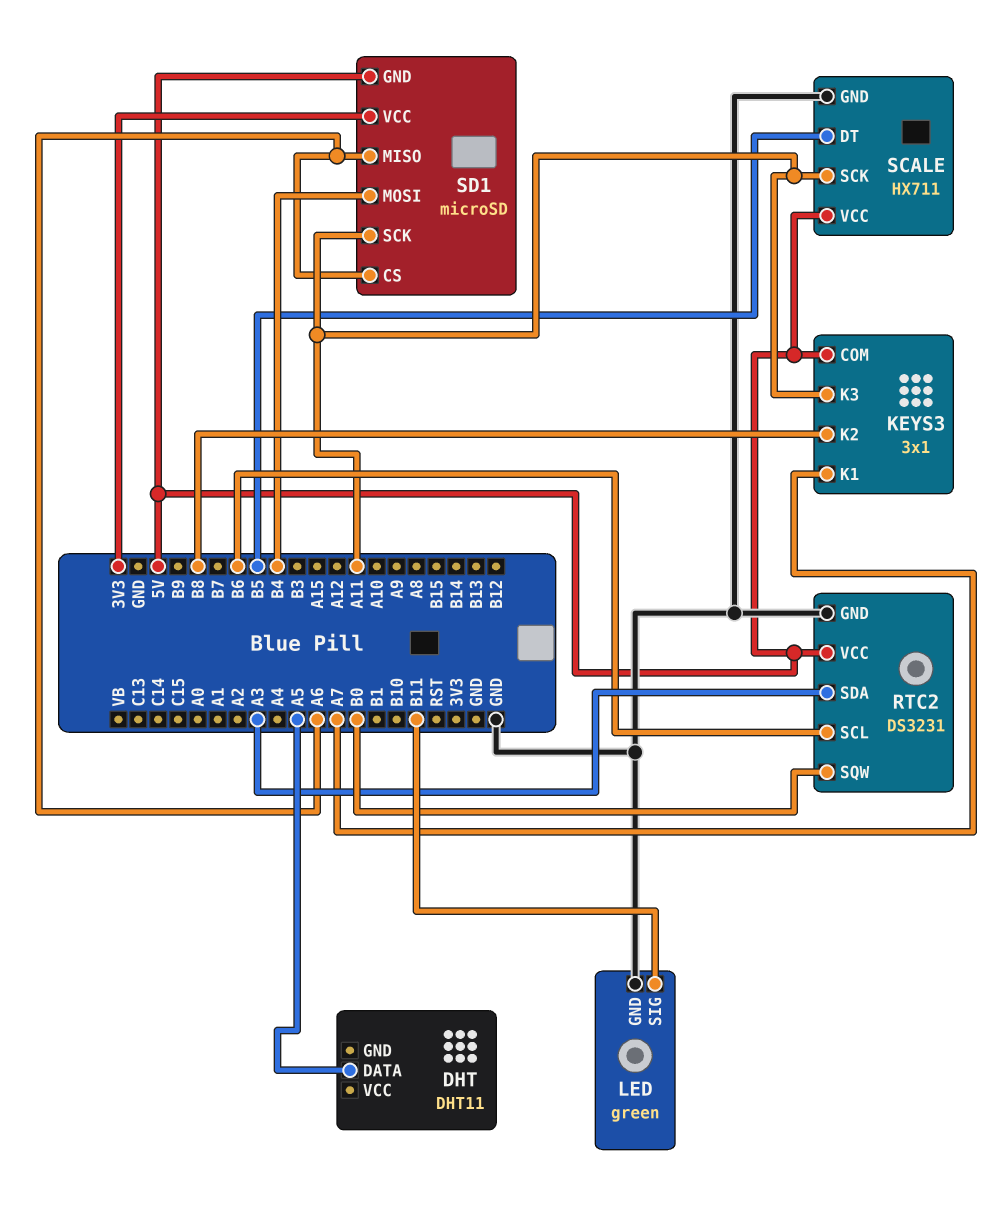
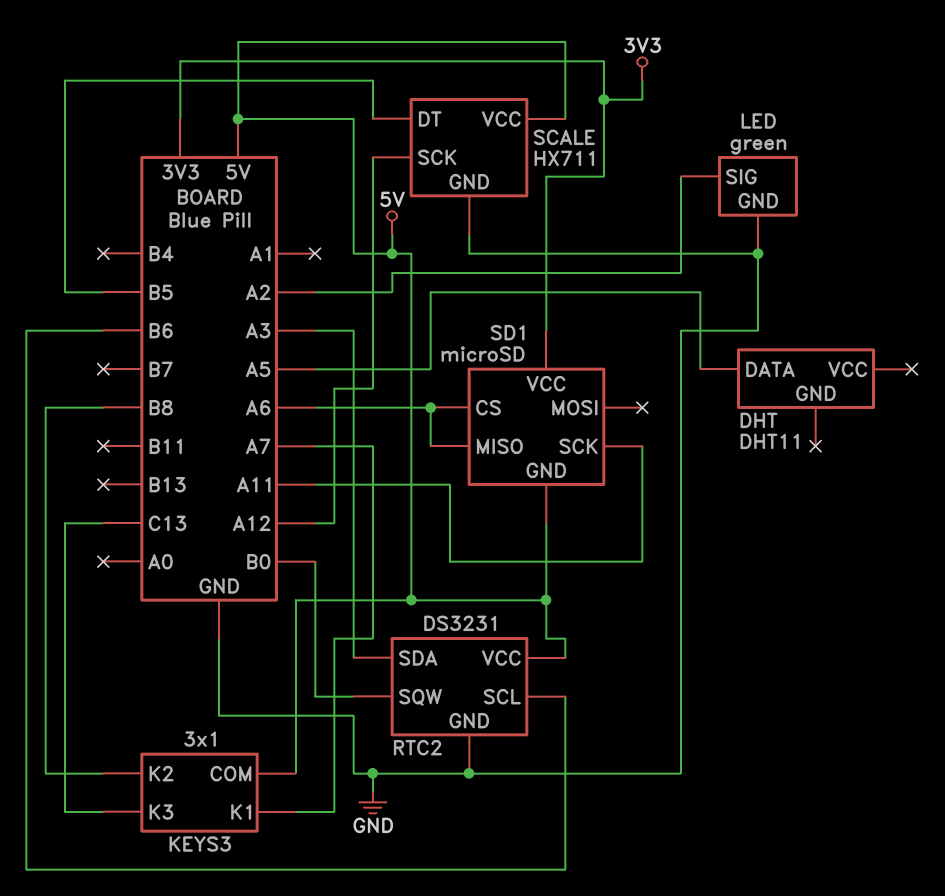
KEYS3 pin K3: A11 -> C13
LED pin SIG: B11 -> A2
SCALE pin SCK: A11 -> A12
SD1 pin MOSI: B4 -> none

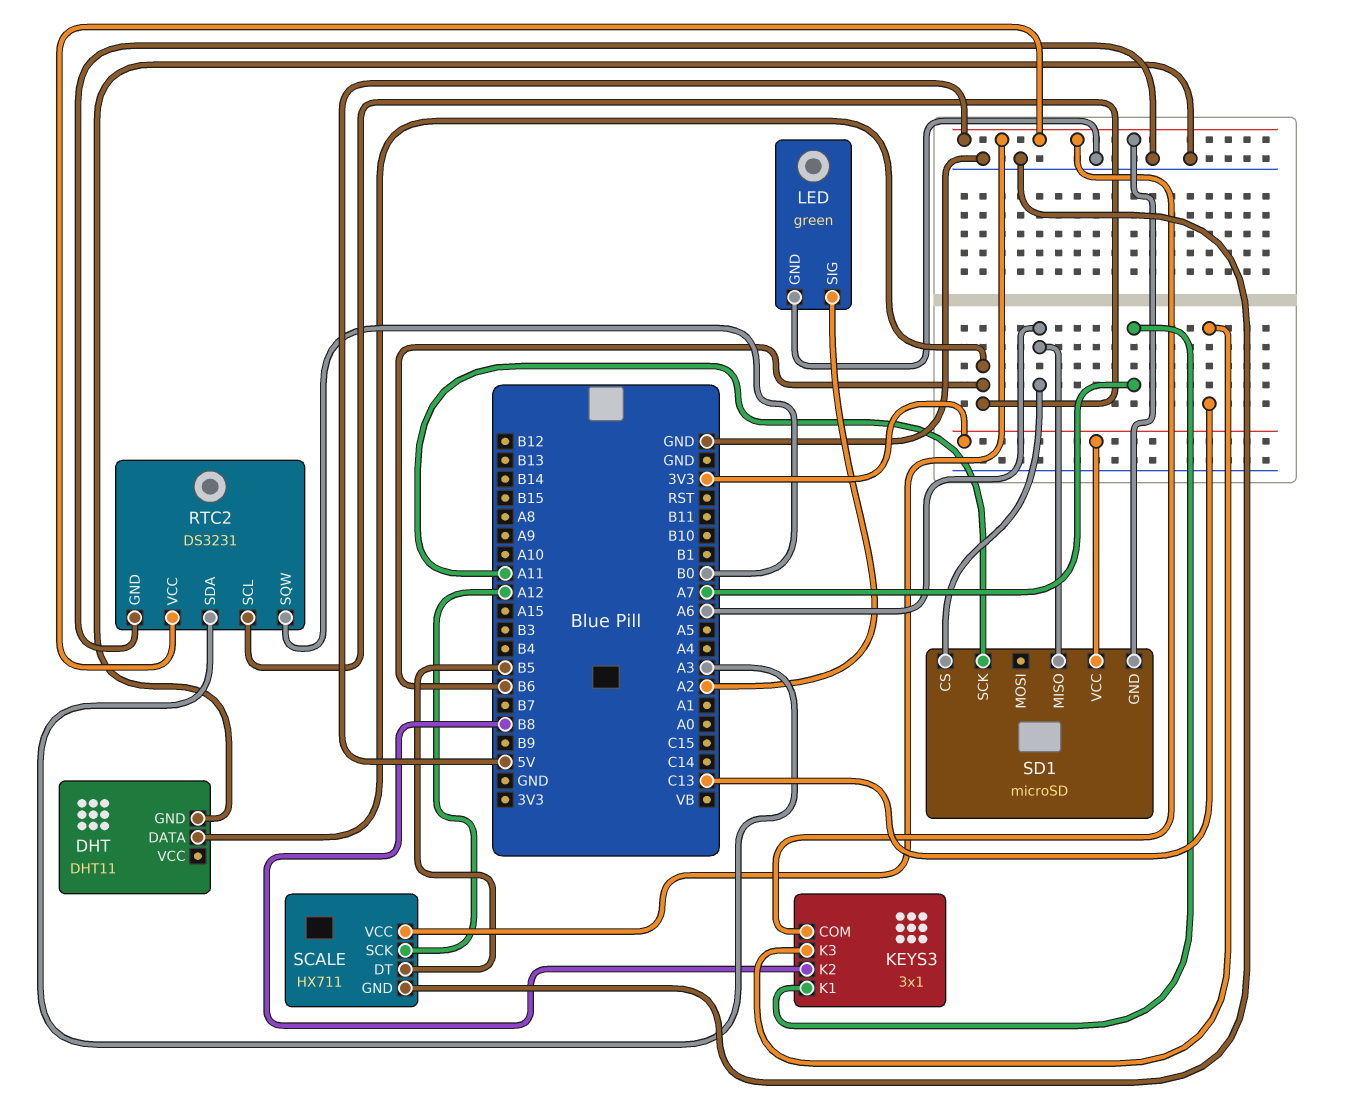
DHT pin DATA: A5 -> B6
DHT pin GND: none -> GND

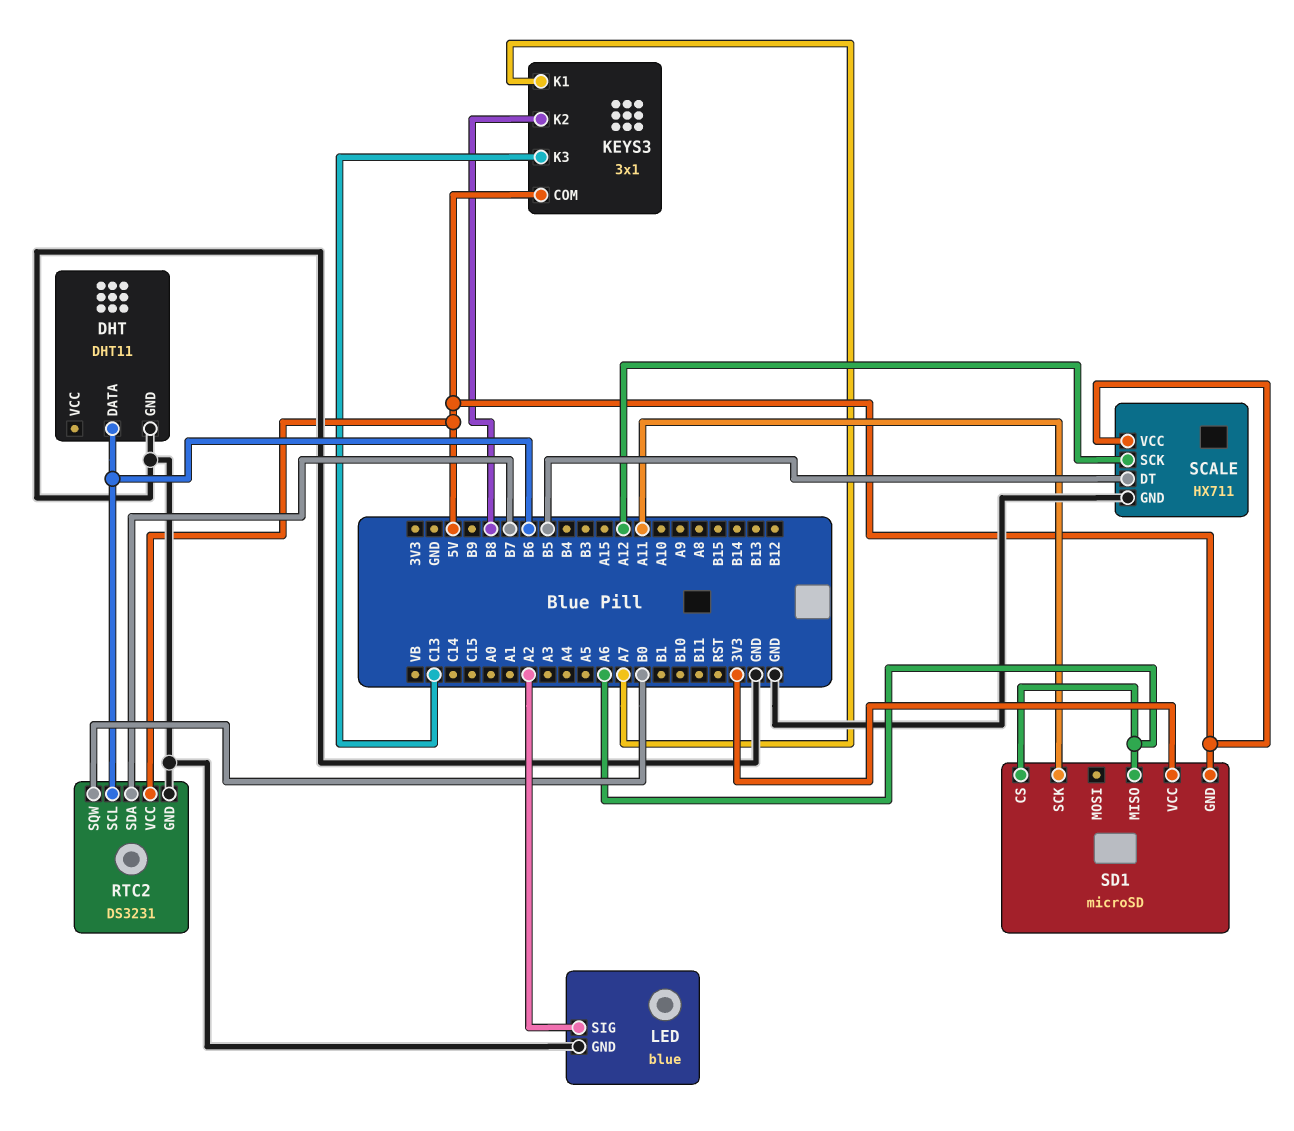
LED: green -> blue
RTC2 pin SDA: A3 -> B7

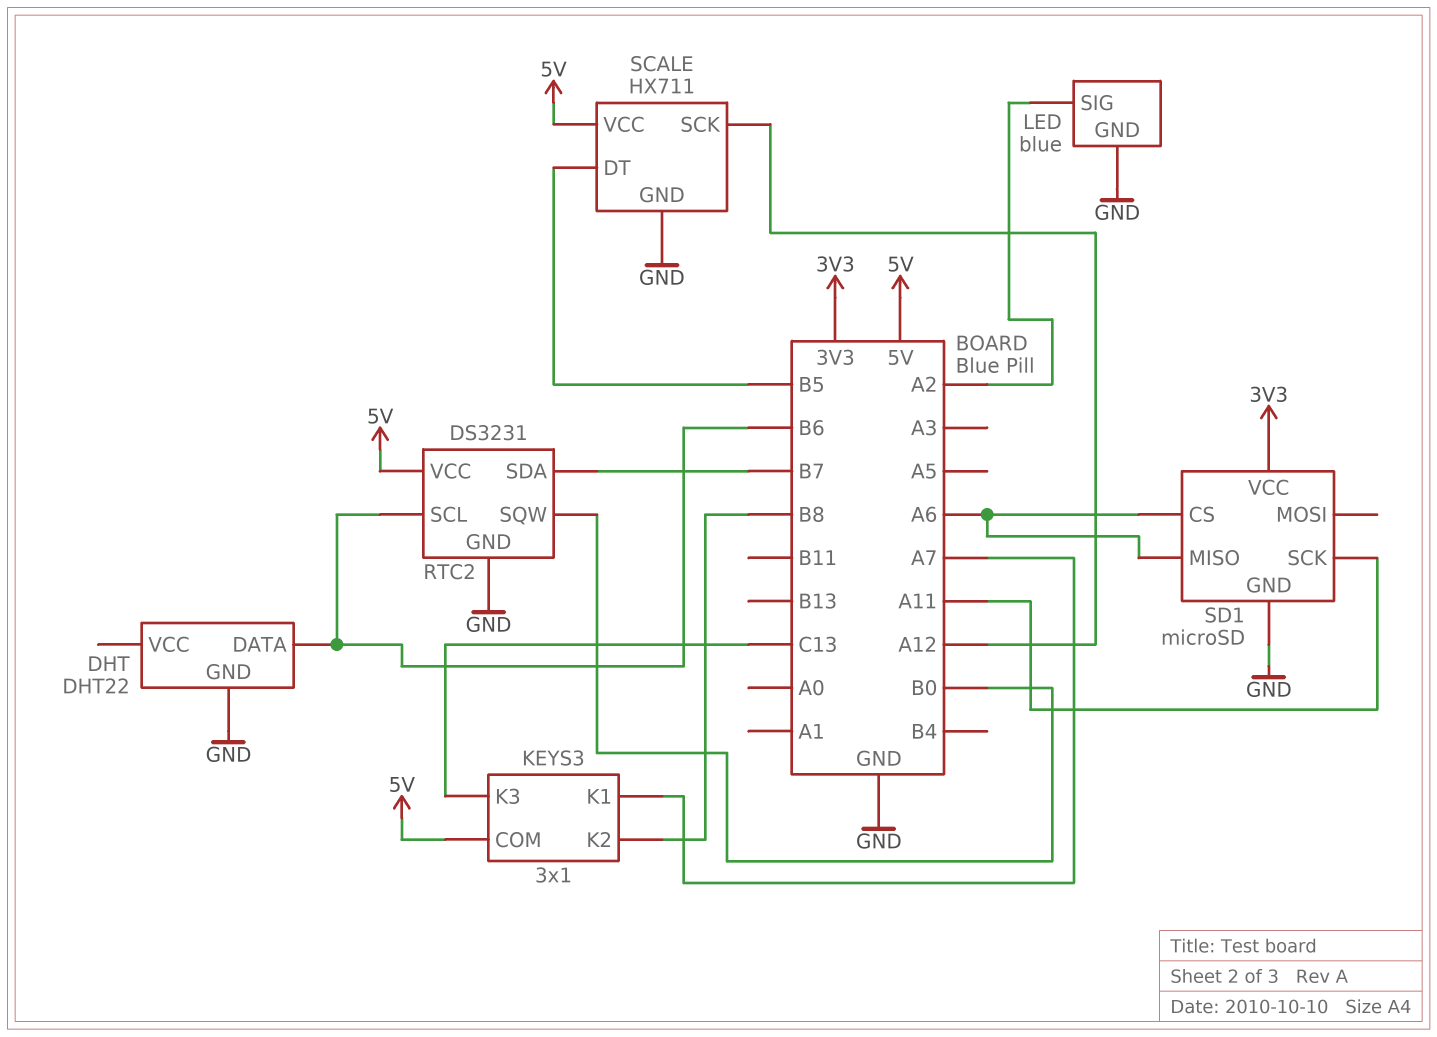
DHT: DHT11 -> DHT22
SD1 pin GND: 5V -> GND

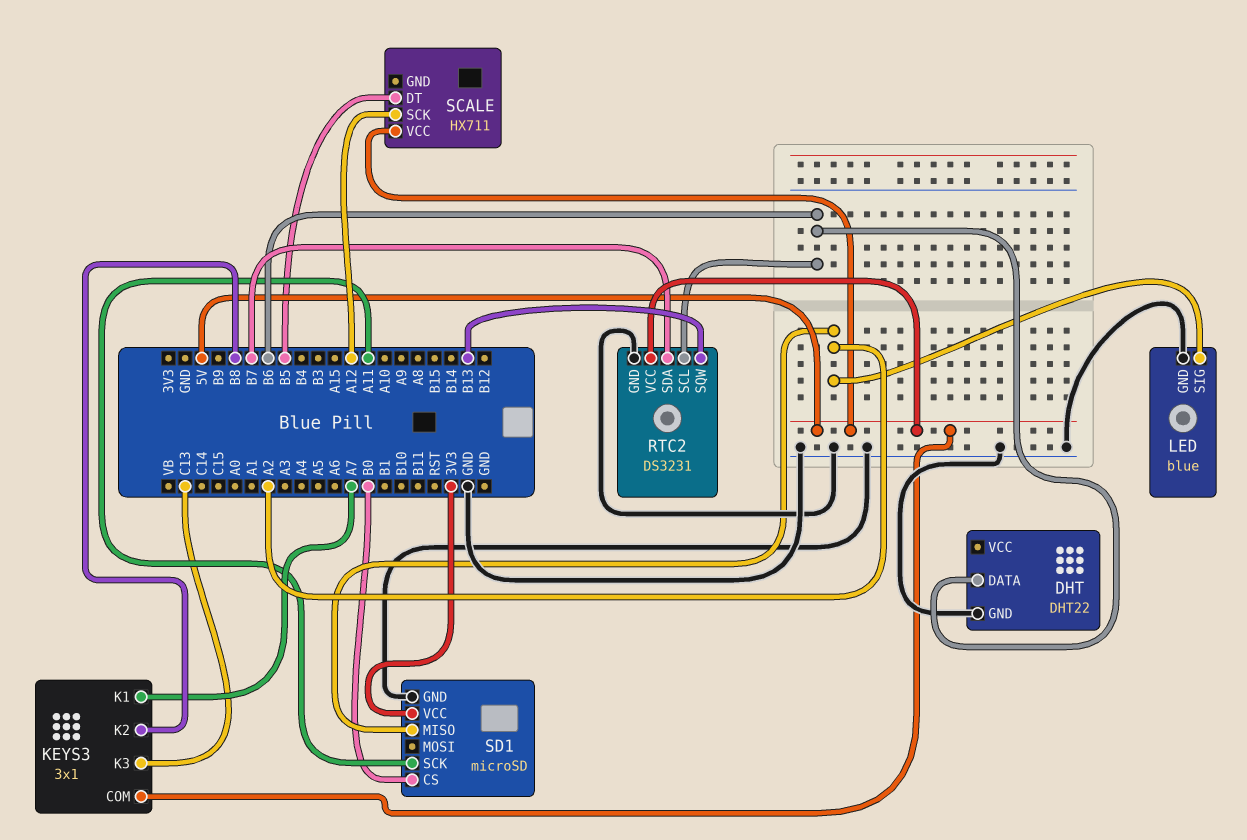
RTC2 pin SQW: B0 -> B13
SCALE pin GND: GND -> none
SD1 pin CS: A6 -> B0
SD1 pin MISO: A6 -> A2

